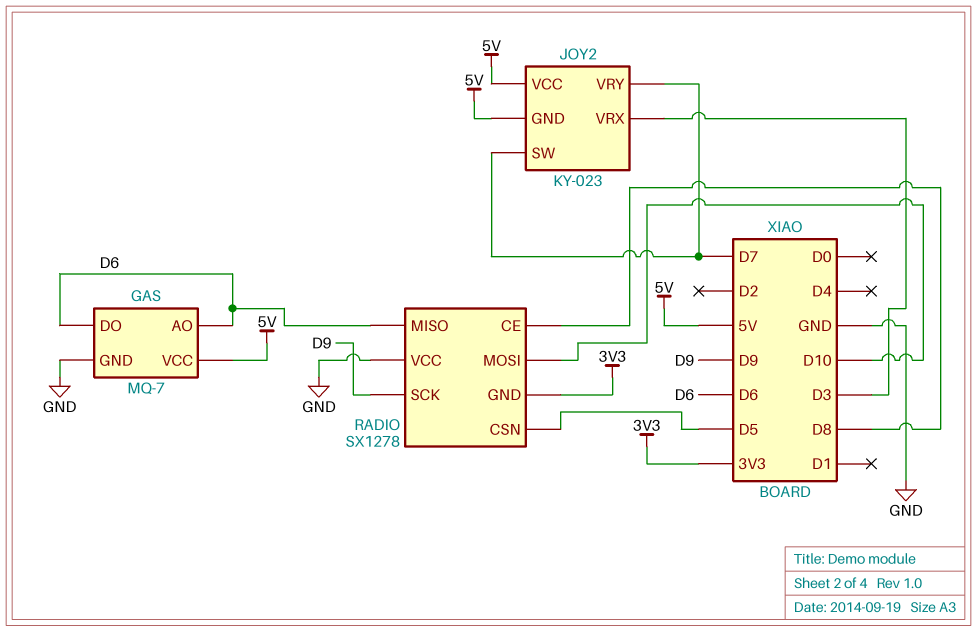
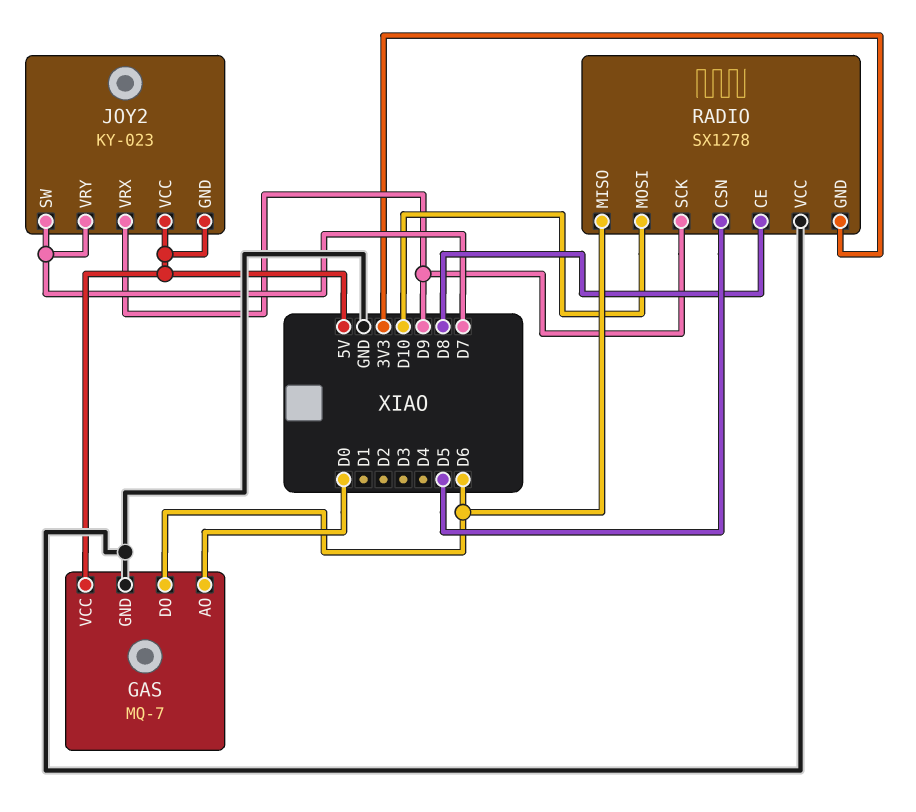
GAS pin AO: D6 -> D0
JOY2 pin VRX: D3 -> D9

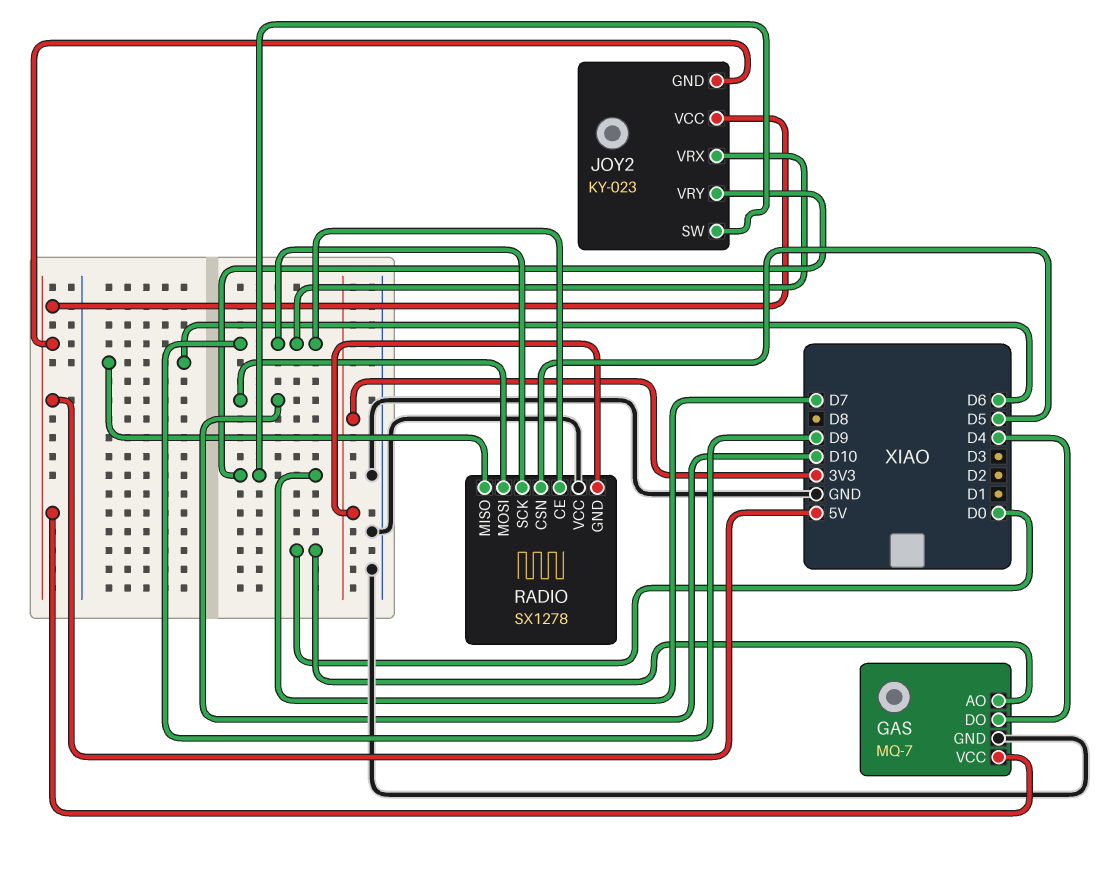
GAS pin DO: D6 -> D4
RADIO pin CE: D8 -> D9

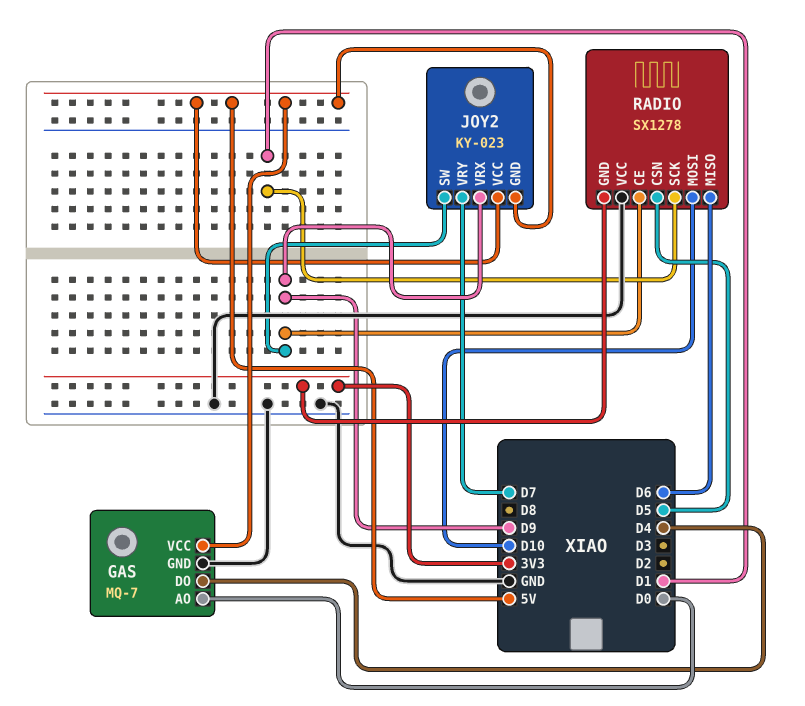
JOY2 pin SW: D7 -> D9
RADIO pin SCK: D9 -> D1

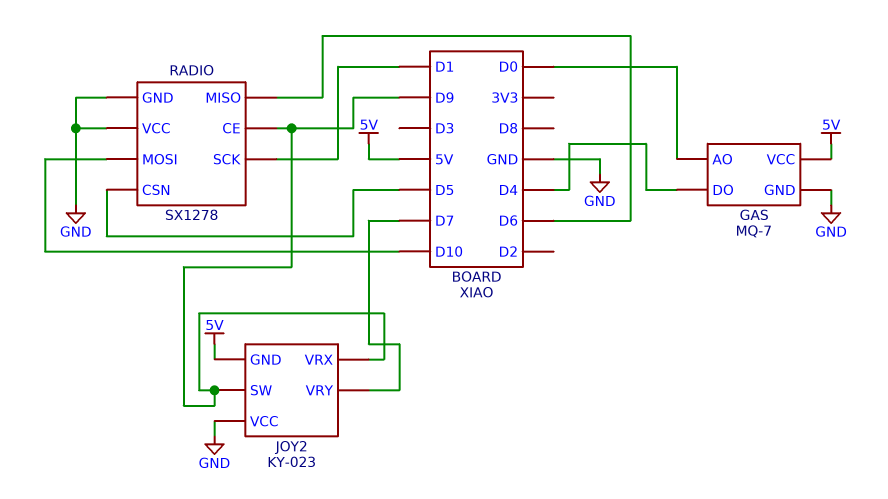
JOY2 pin VCC: 5V -> GND
RADIO pin GND: 3V3 -> GND

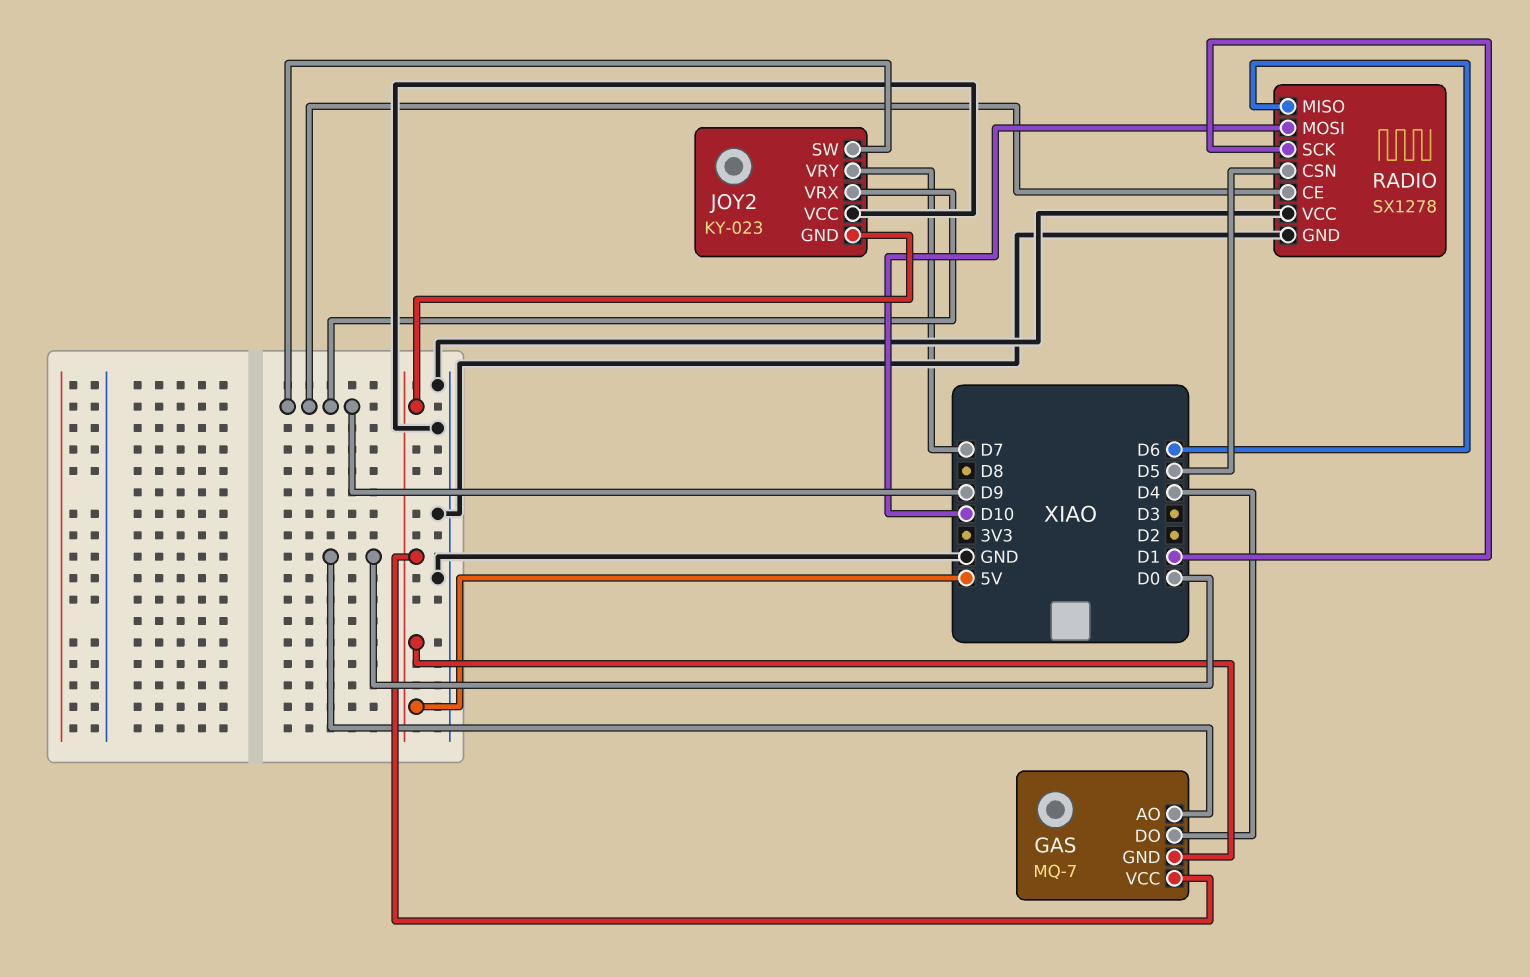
GAS pin GND: GND -> 5V

